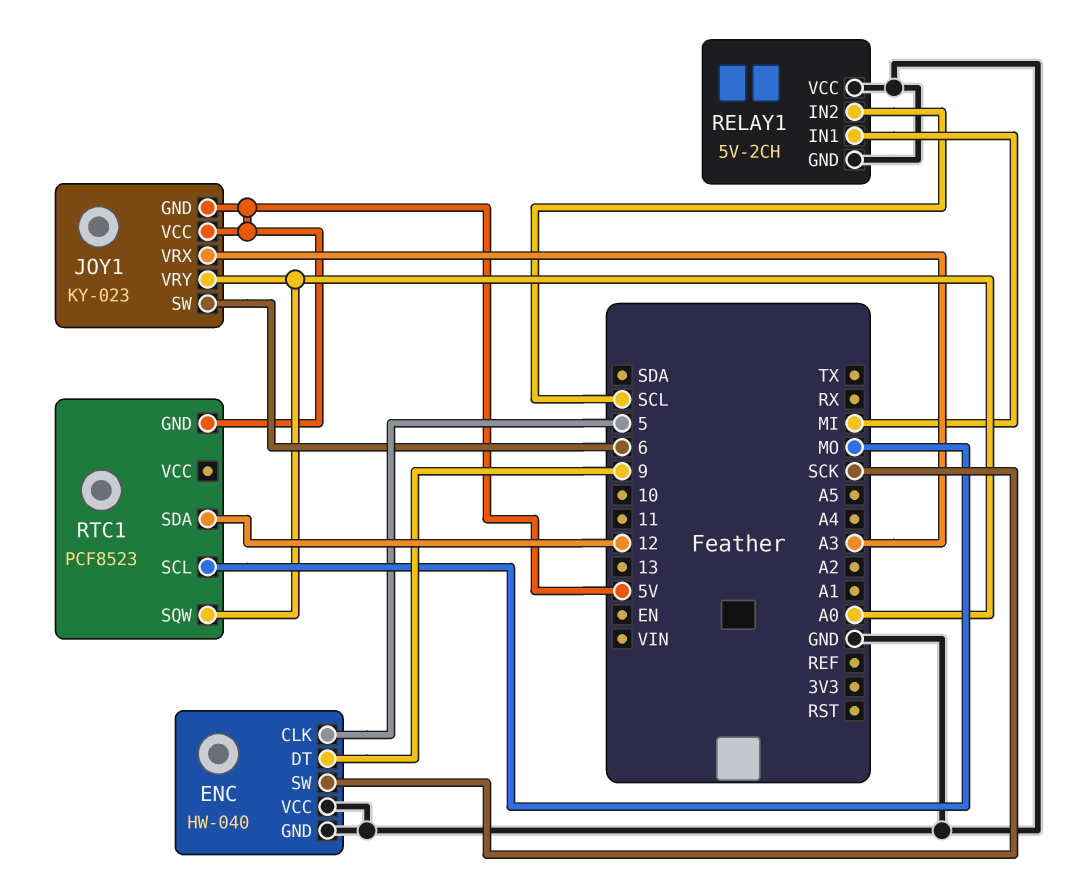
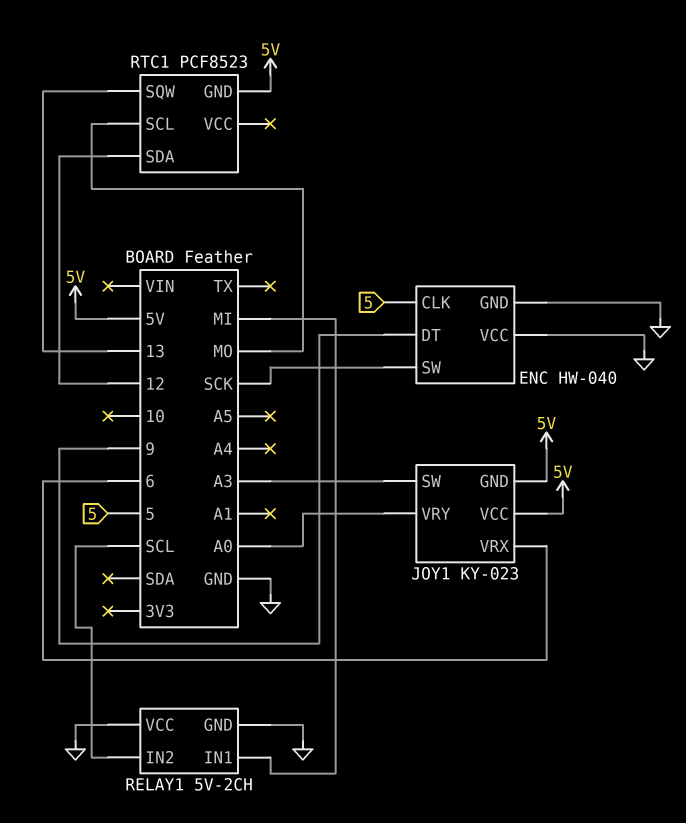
JOY1 pin SW: 6 -> A3
JOY1 pin VRX: A3 -> 6
RTC1 pin SQW: A0 -> 13

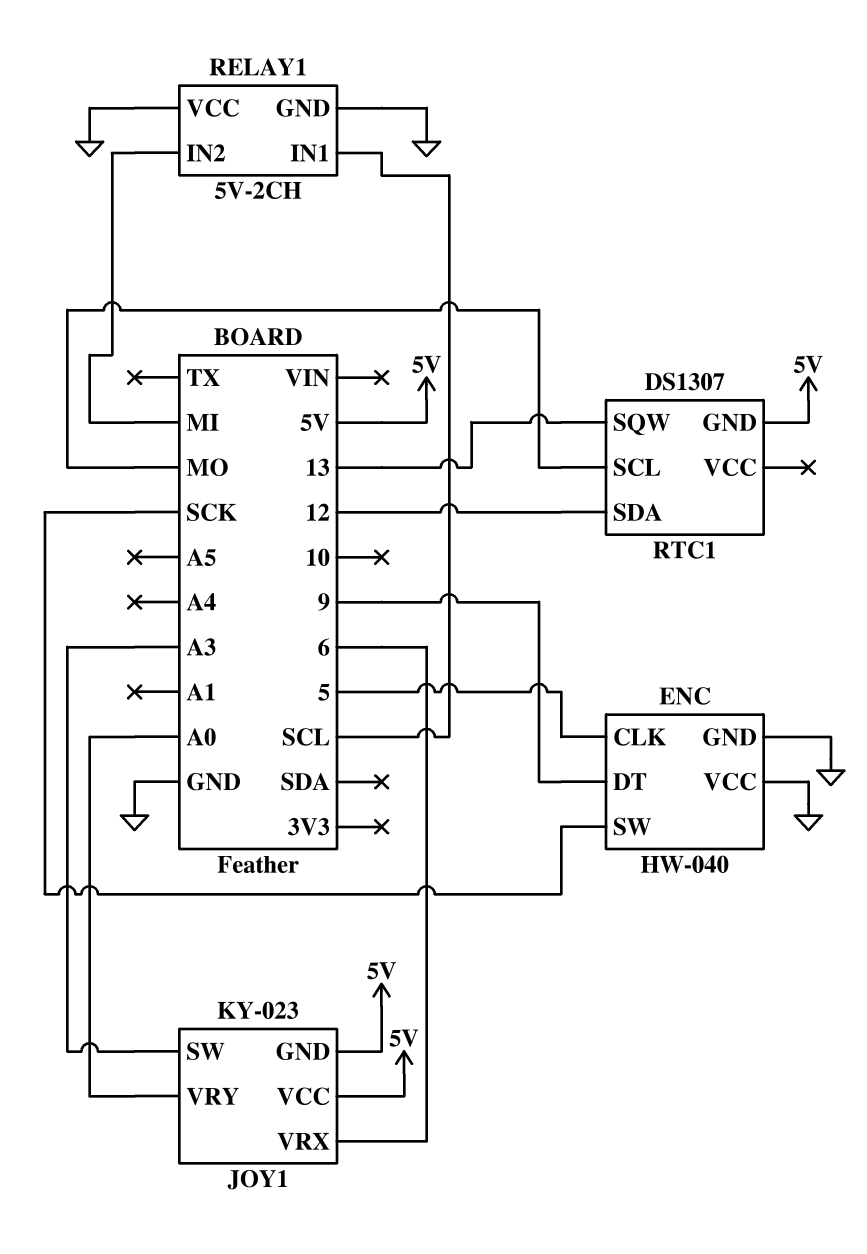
RELAY1 pin IN1: MI -> SCL
RELAY1 pin IN2: SCL -> MI
RTC1: PCF8523 -> DS1307

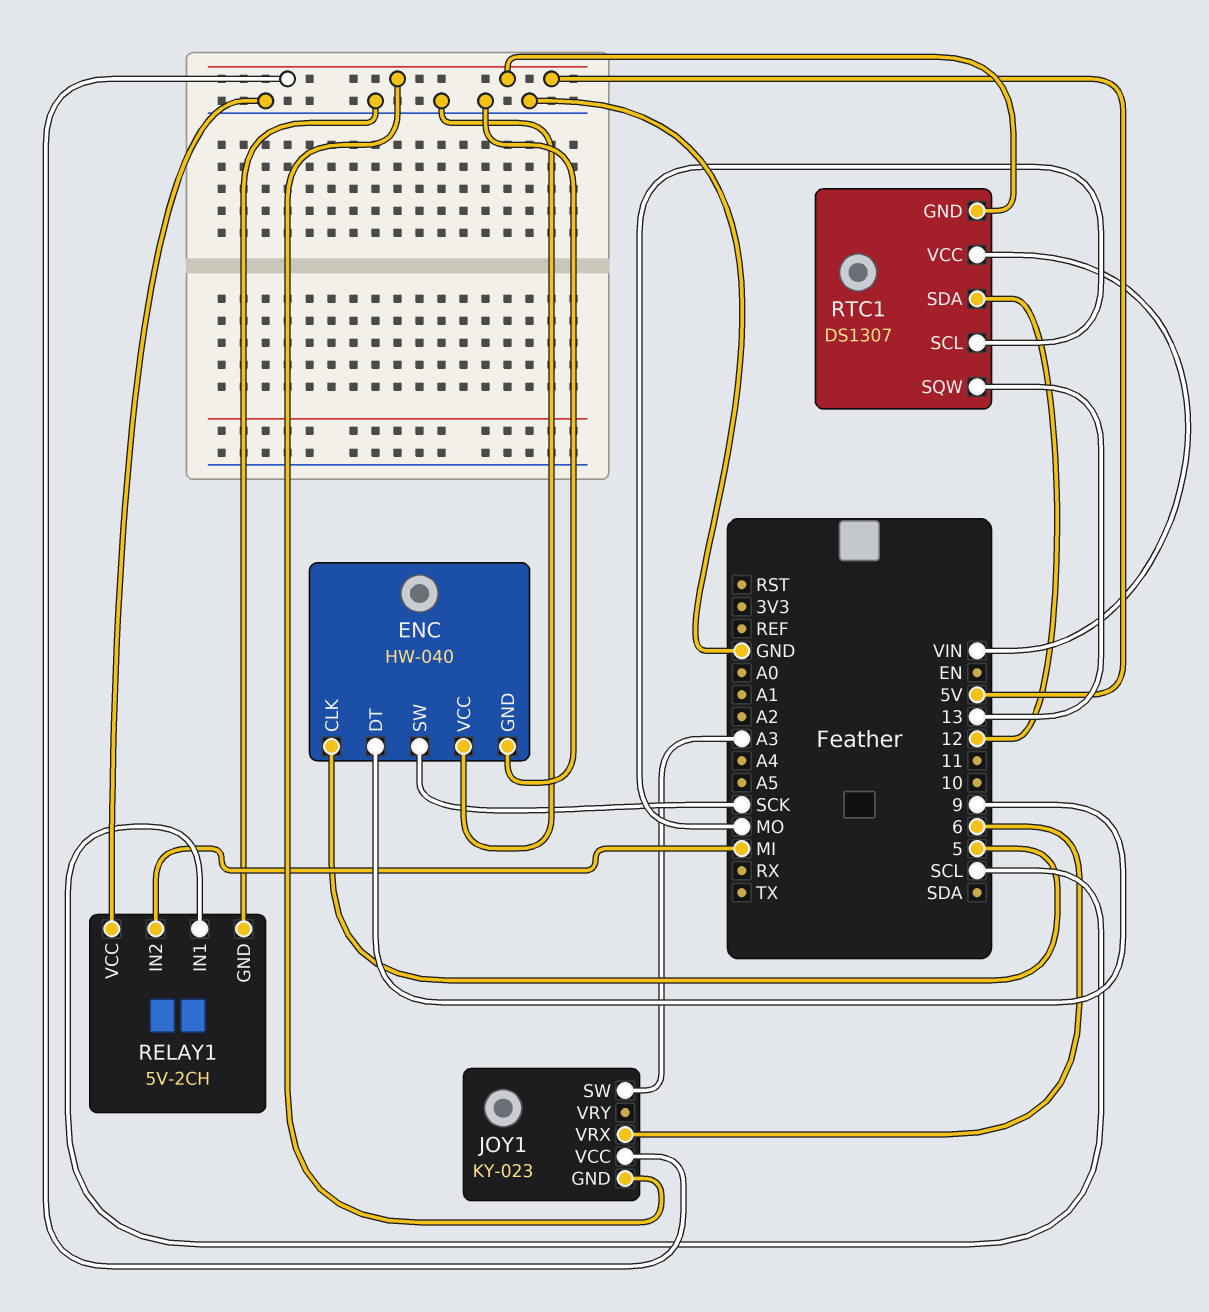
JOY1 pin VRY: A0 -> none
RTC1 pin VCC: none -> VIN

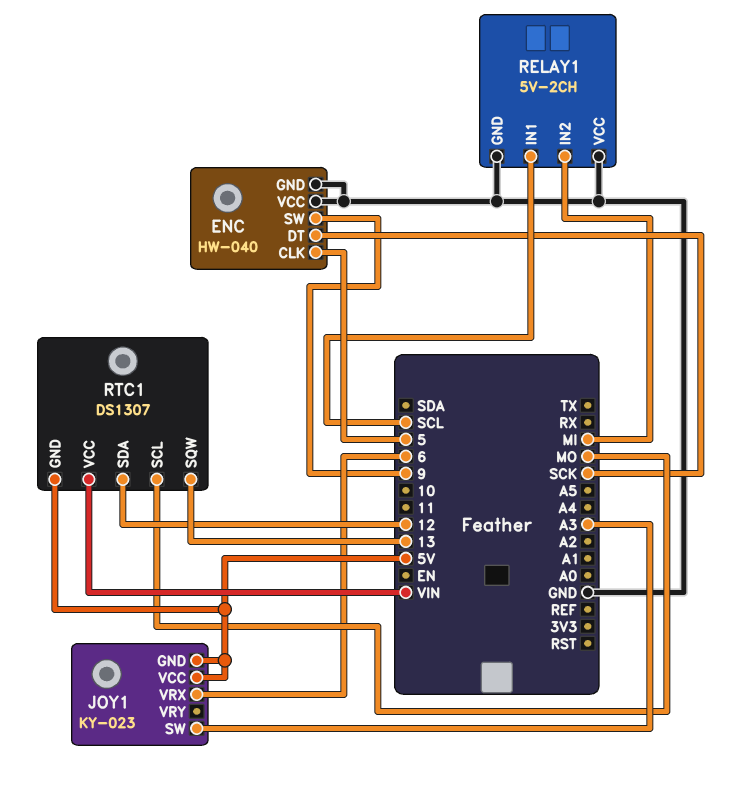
ENC pin DT: 9 -> SCK
ENC pin SW: SCK -> 9

